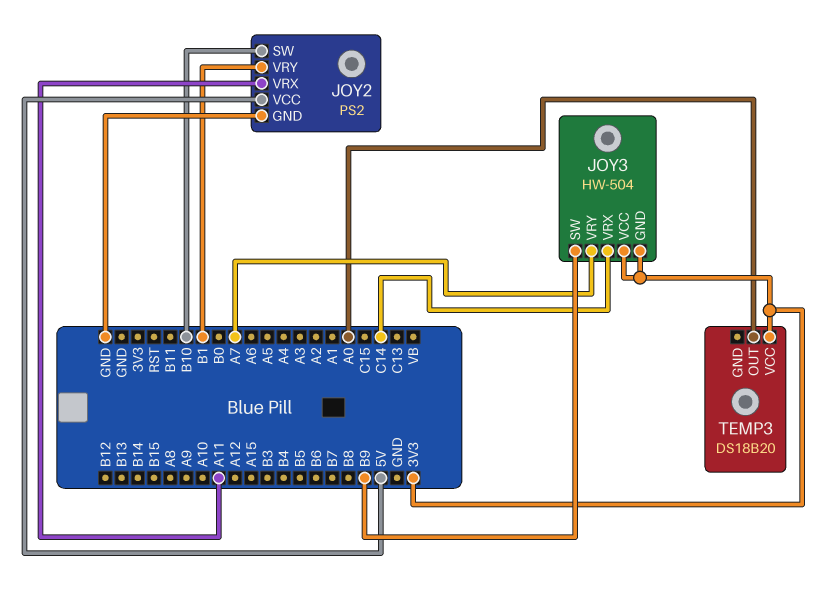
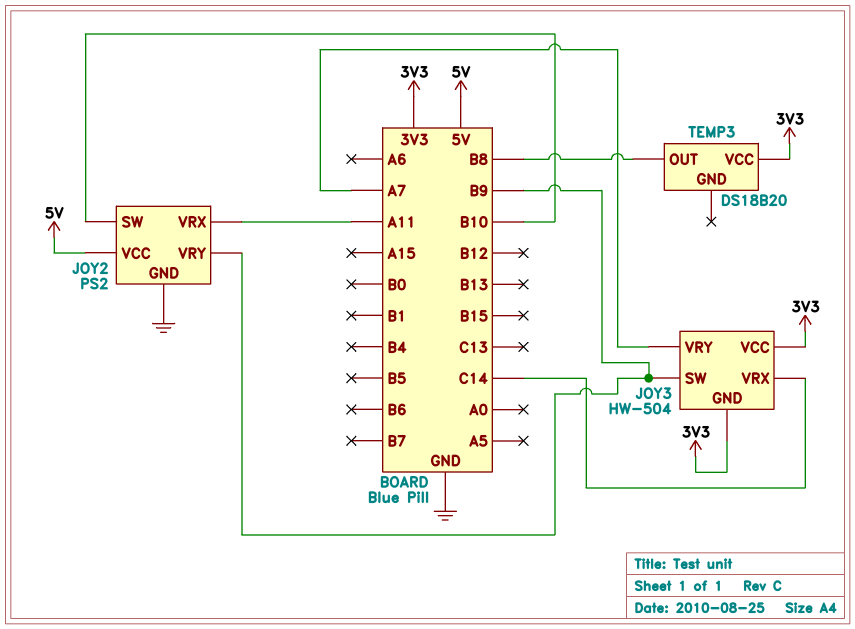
JOY2 pin VRY: B1 -> B9
TEMP3 pin OUT: A0 -> B8

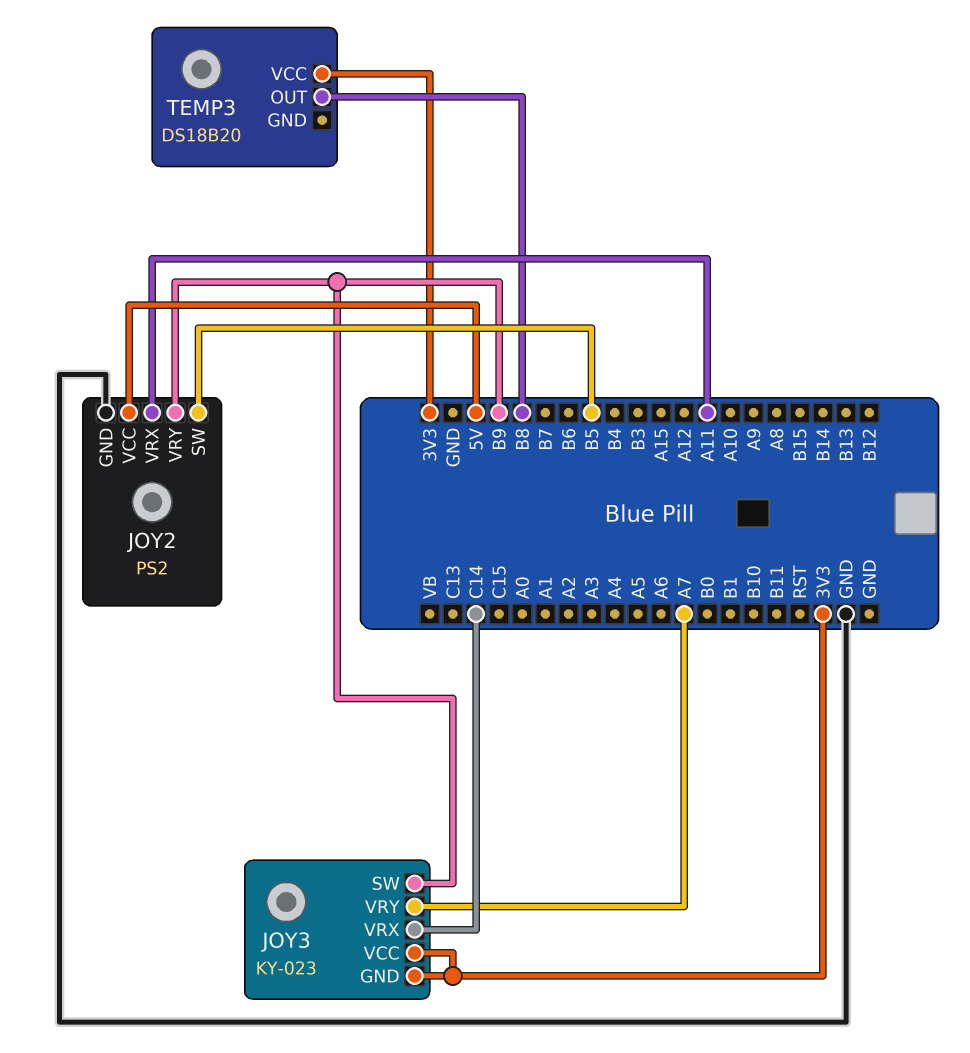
JOY2 pin SW: B10 -> B5
JOY3: HW-504 -> KY-023

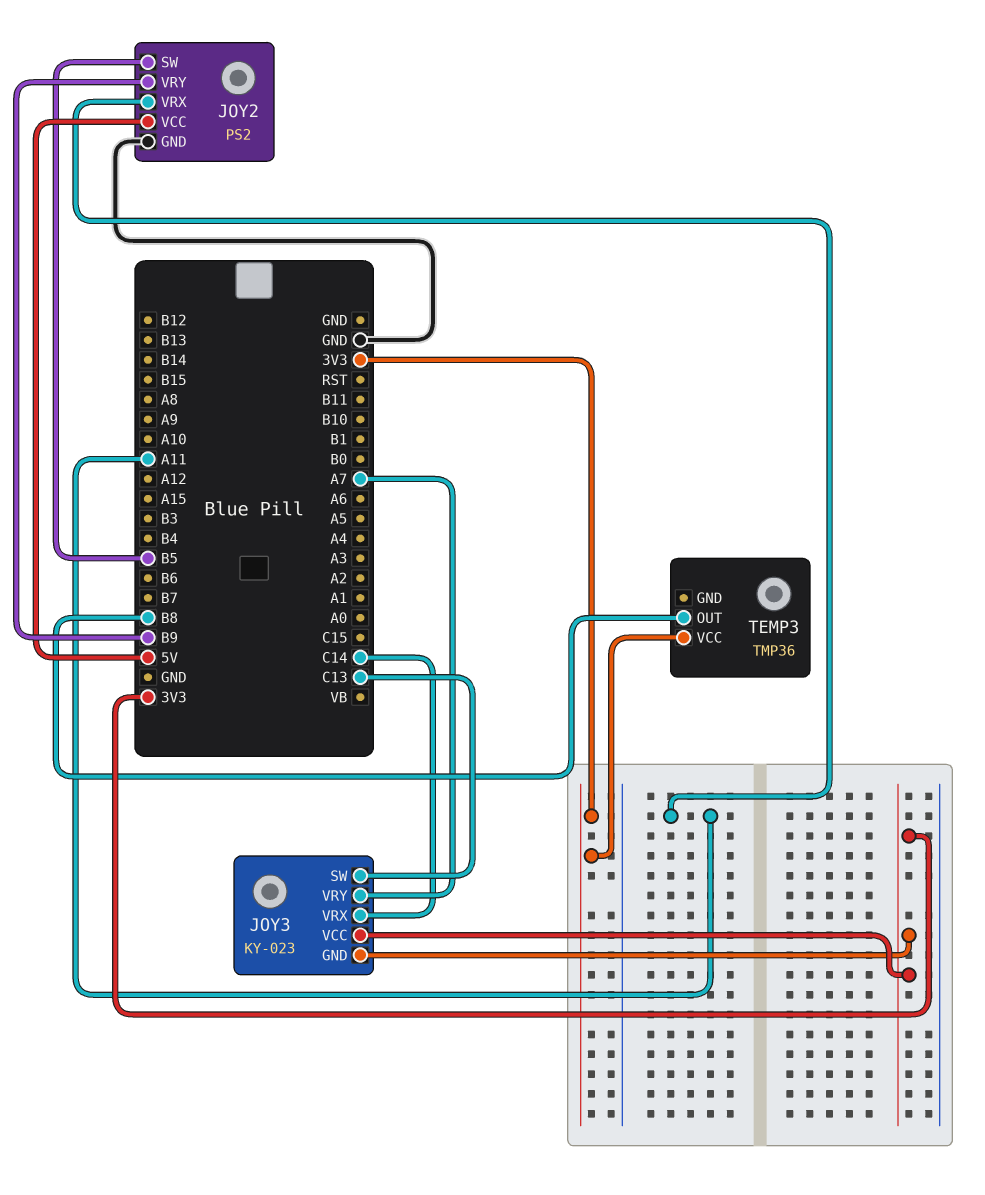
JOY3 pin SW: B9 -> C13
TEMP3: DS18B20 -> TMP36

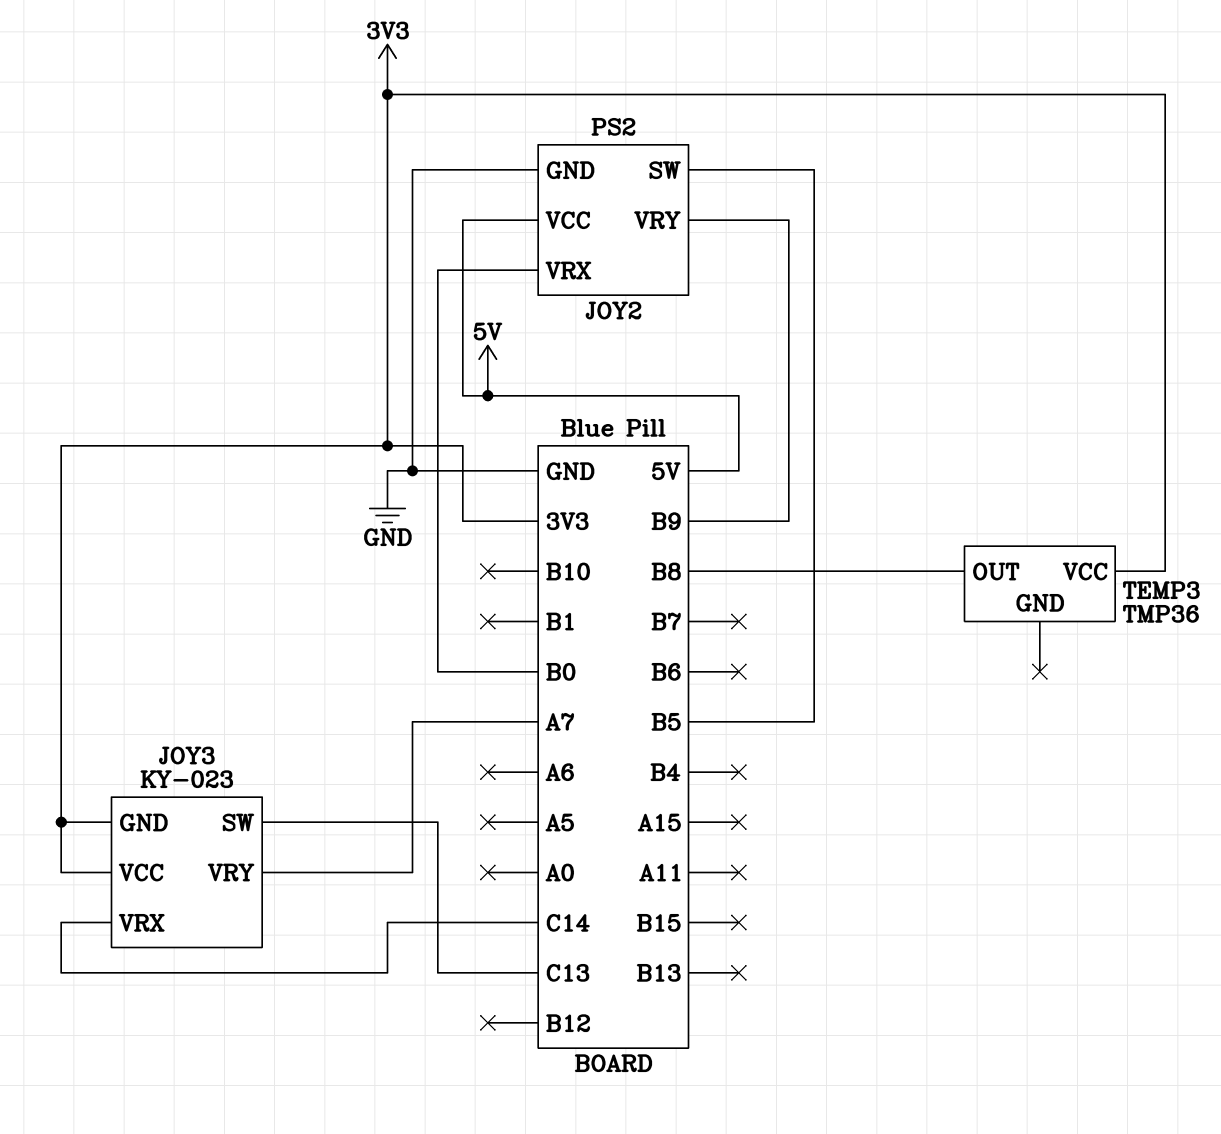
JOY2 pin VRX: A11 -> B0

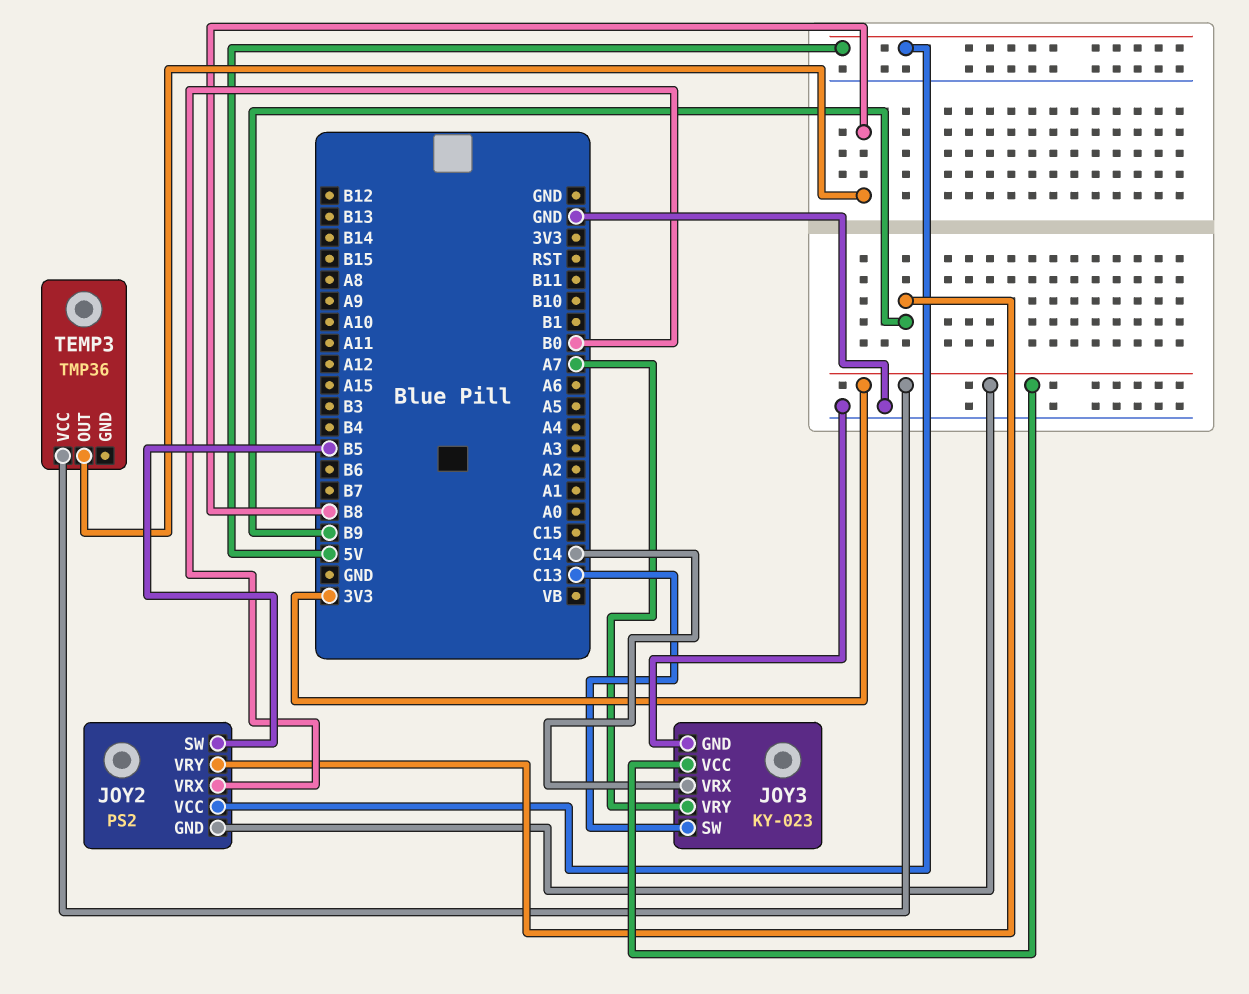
JOY2 pin GND: GND -> 3V3
JOY3 pin GND: 3V3 -> GND

